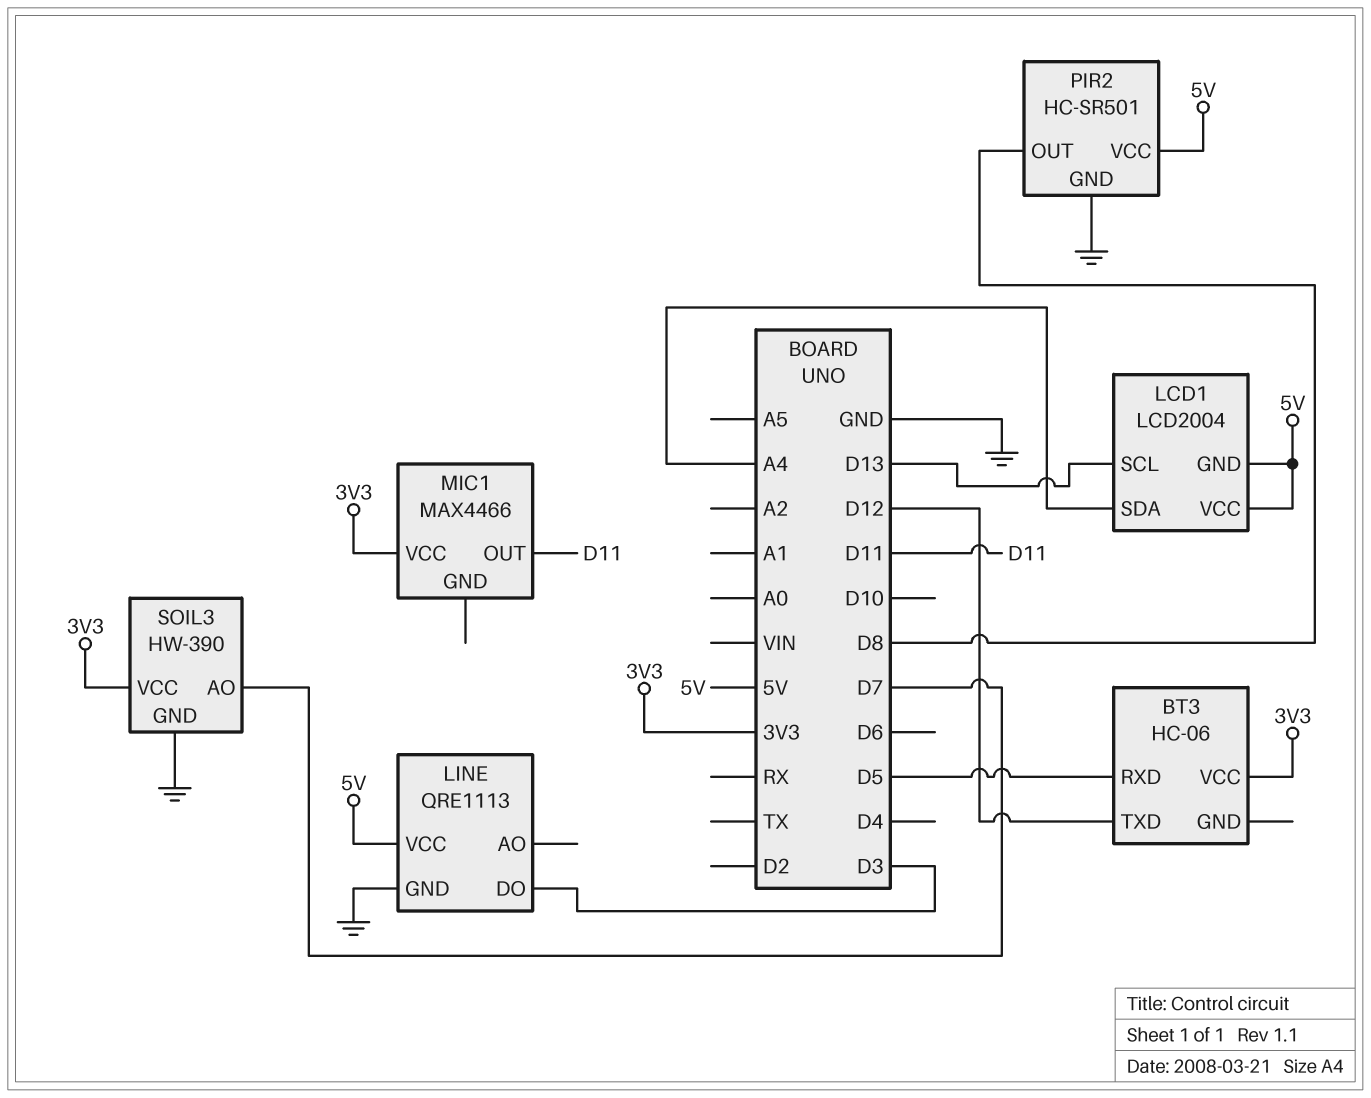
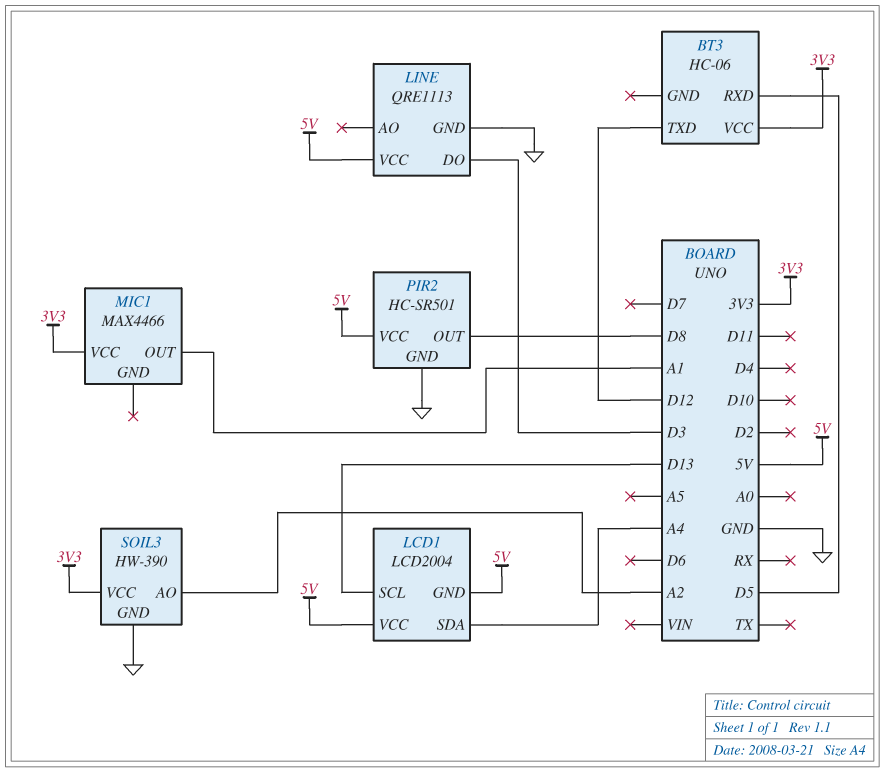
MIC1 pin OUT: D11 -> A1
SOIL3 pin AO: D7 -> A2

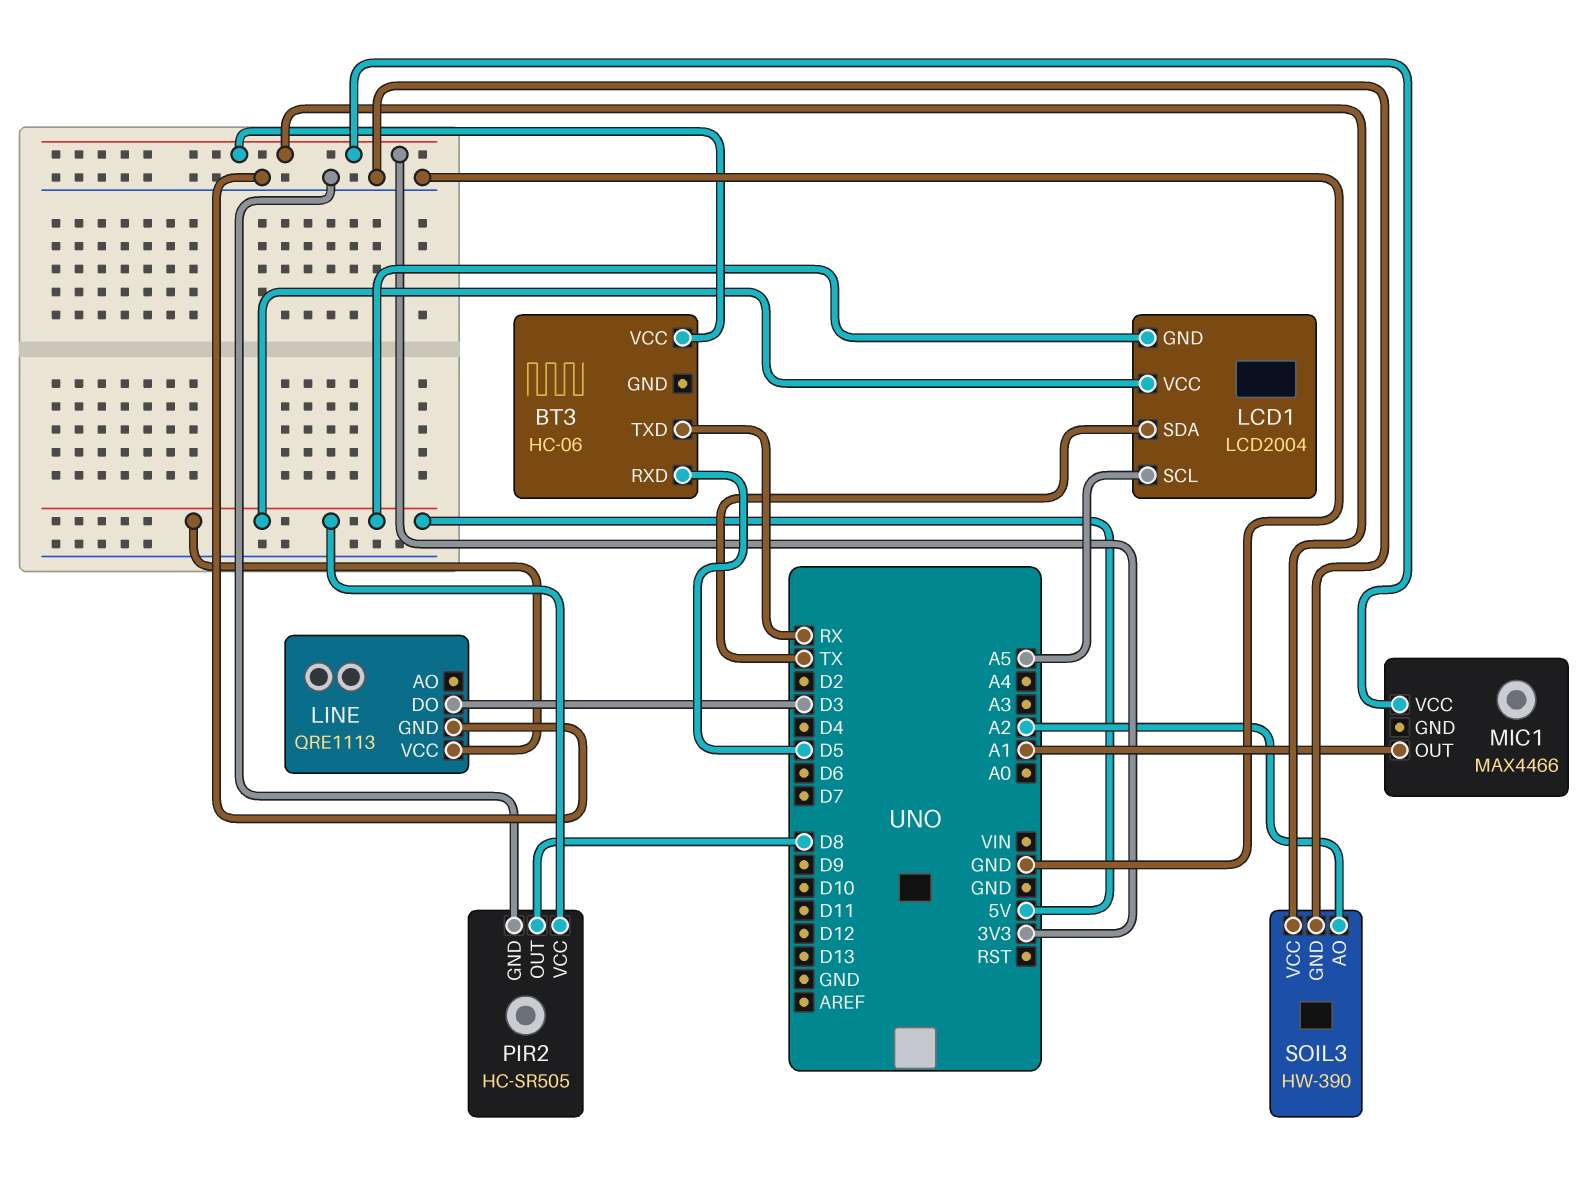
BT3 pin TXD: D12 -> RX
LCD1 pin SCL: D13 -> A5
LCD1 pin SDA: A4 -> TX
PIR2: HC-SR501 -> HC-SR505

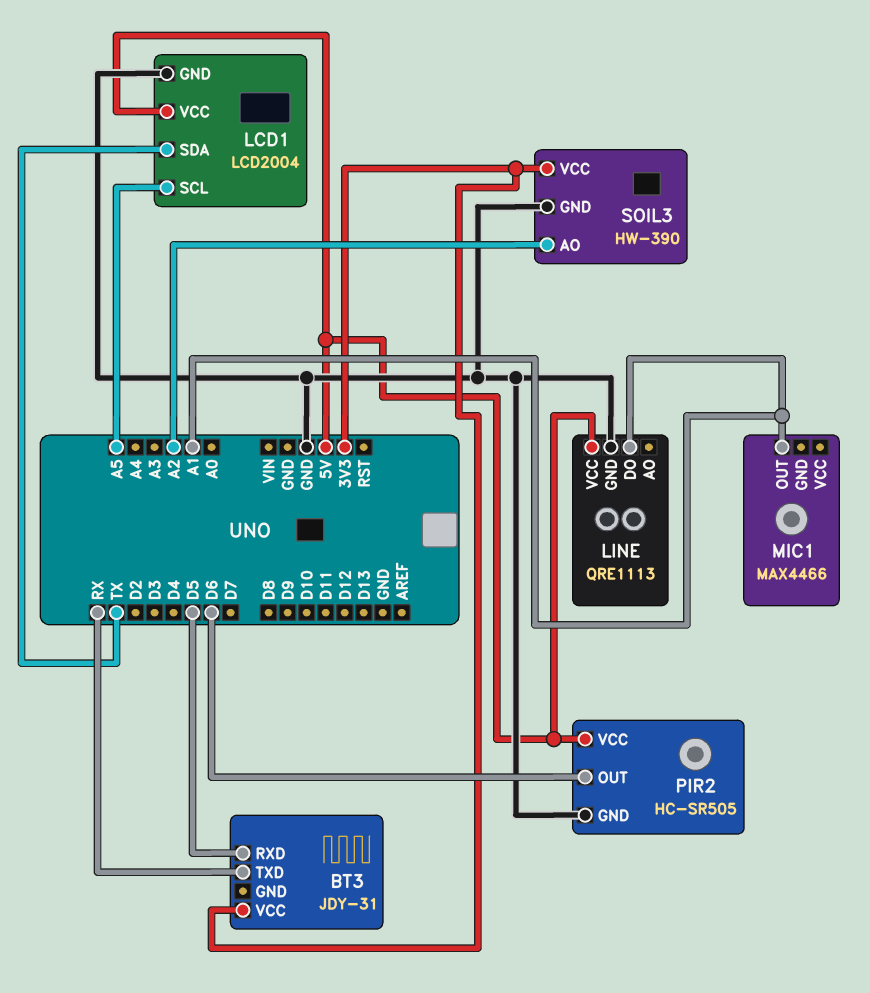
BT3: HC-06 -> JDY-31
LCD1 pin GND: 5V -> GND
LINE pin DO: D3 -> A1
MIC1 pin VCC: 3V3 -> none
PIR2 pin OUT: D8 -> D6

